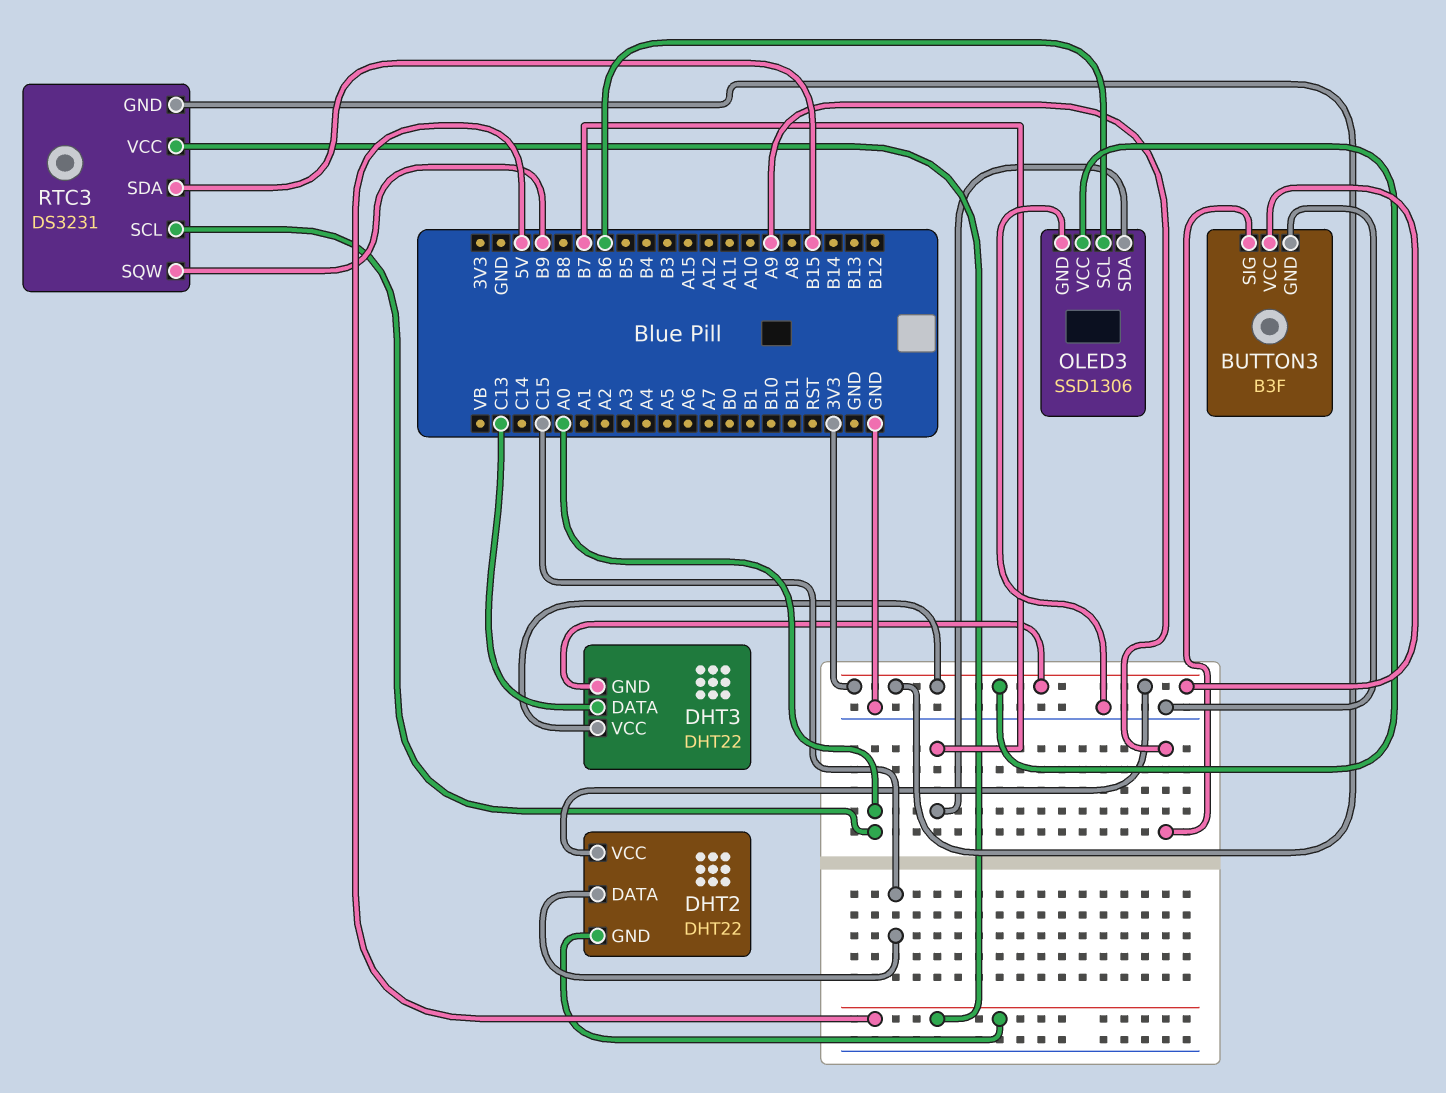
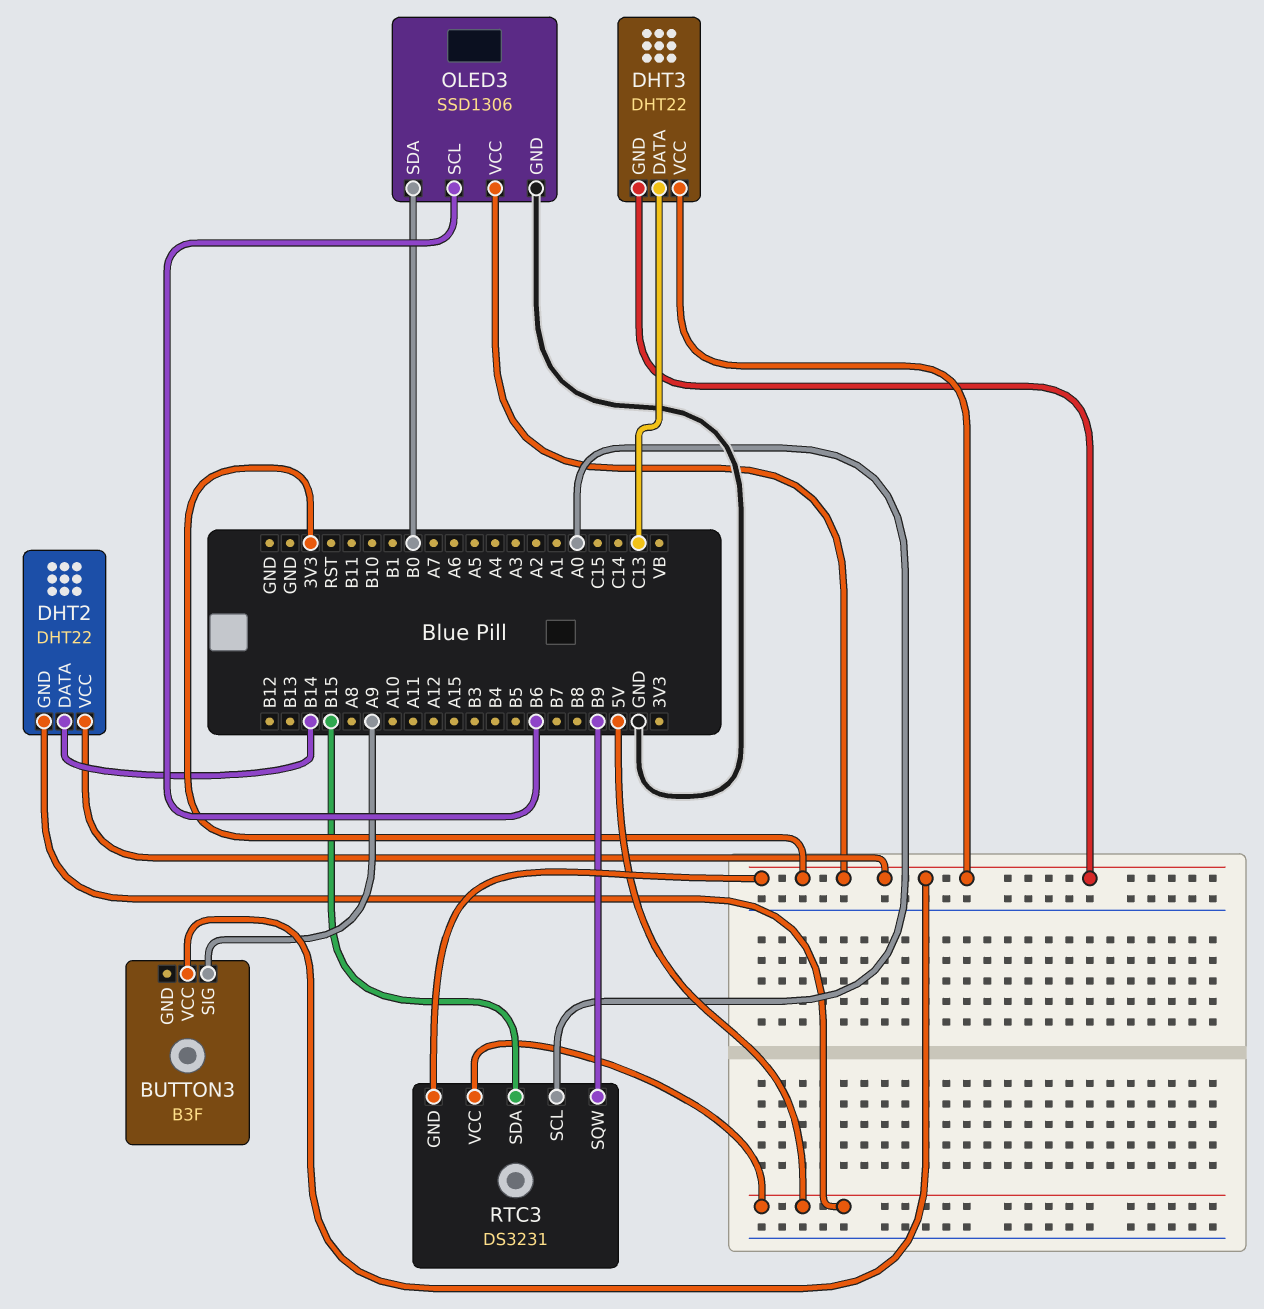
BUTTON3 pin GND: GND -> none
DHT2 pin DATA: C15 -> B14
OLED3 pin SDA: B7 -> B0

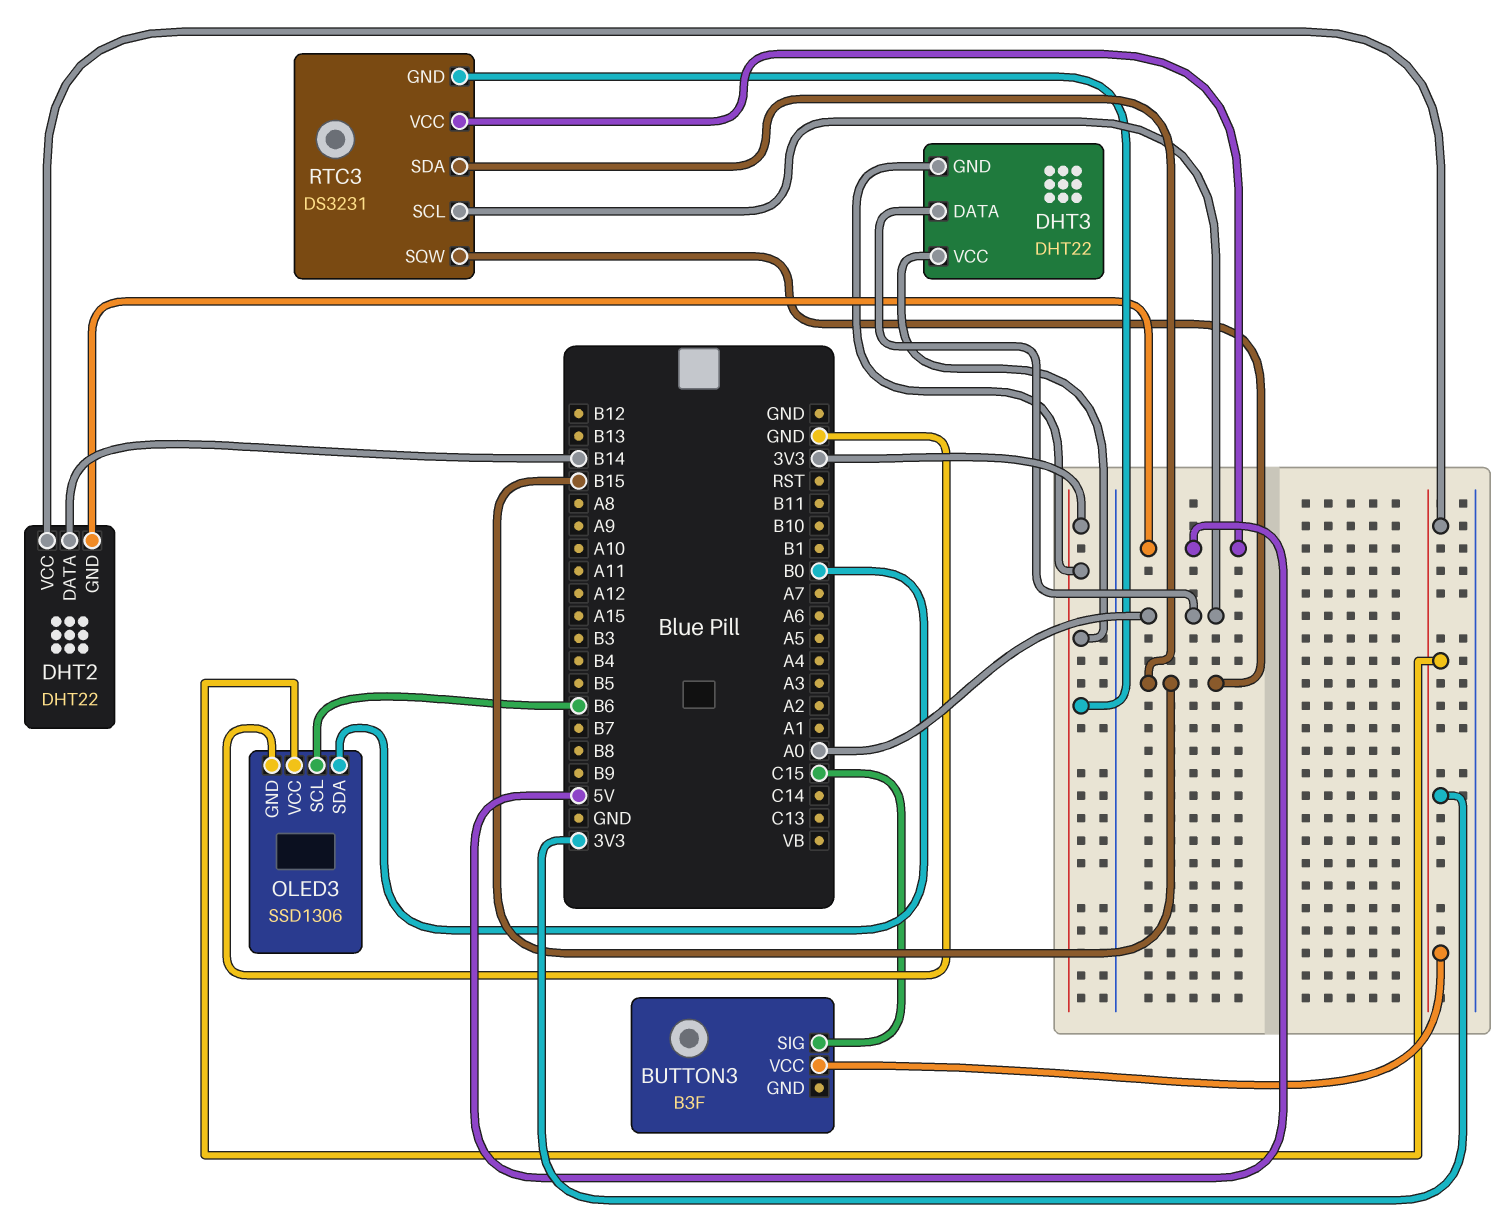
BUTTON3 pin SIG: A9 -> C15
DHT3 pin DATA: C13 -> A0
RTC3 pin SQW: B9 -> B15

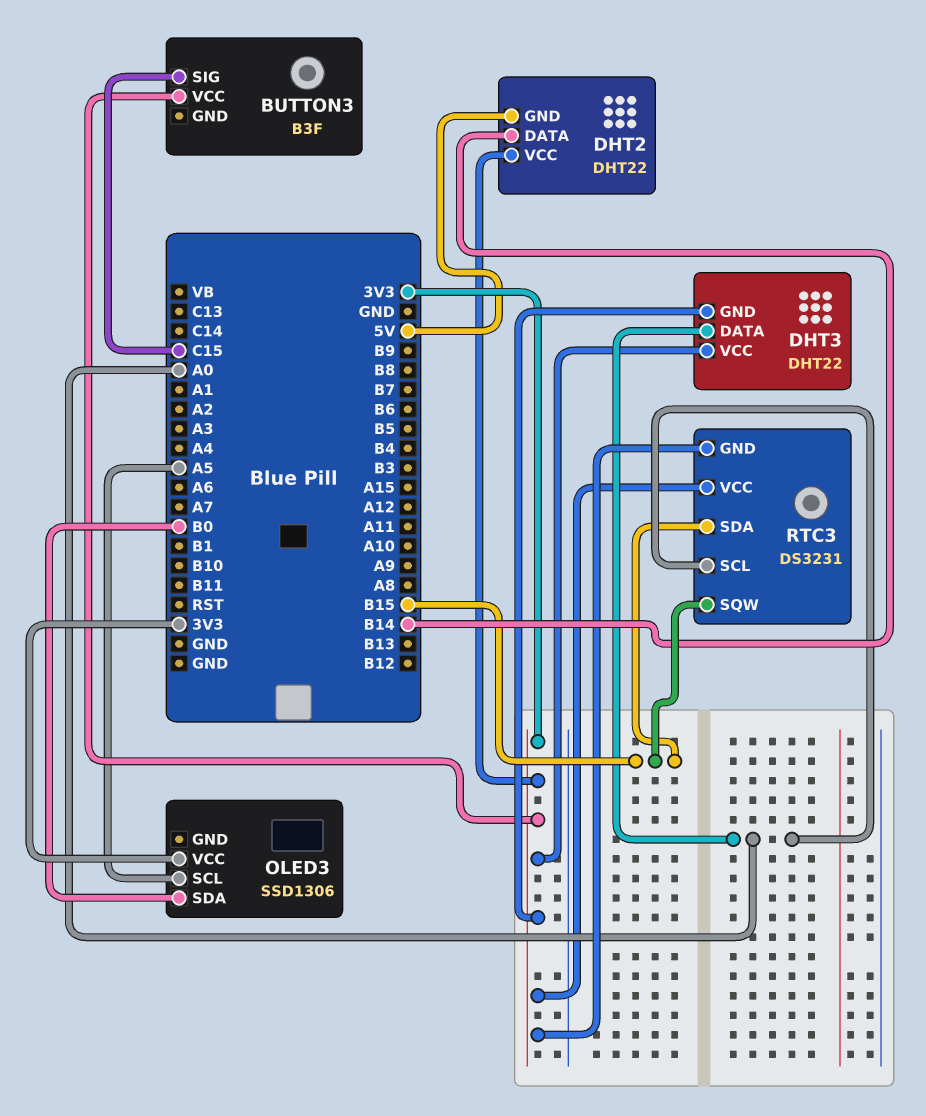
OLED3 pin GND: GND -> none
OLED3 pin SCL: B6 -> A5
RTC3 pin VCC: 5V -> 3V3

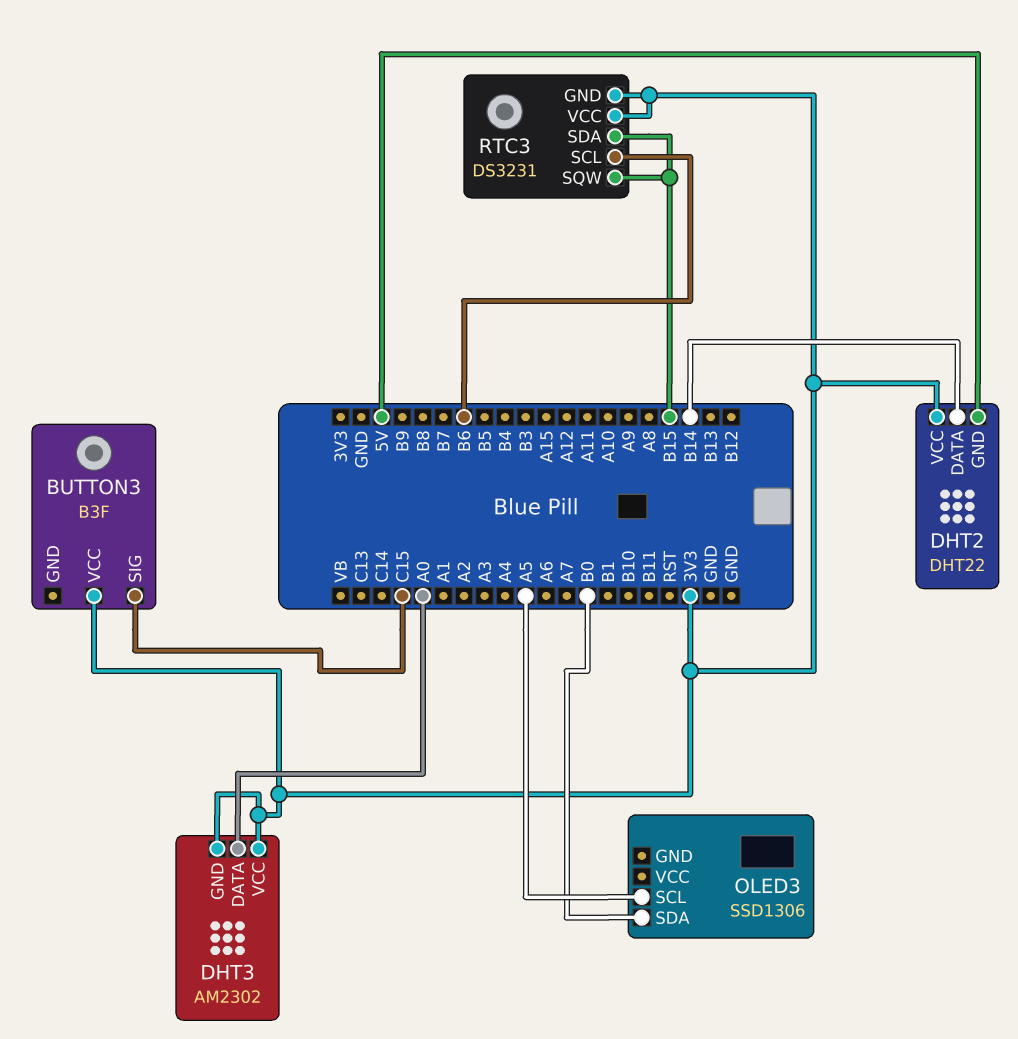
DHT3: DHT22 -> AM2302
OLED3 pin VCC: 3V3 -> none
RTC3 pin SCL: A0 -> B6

